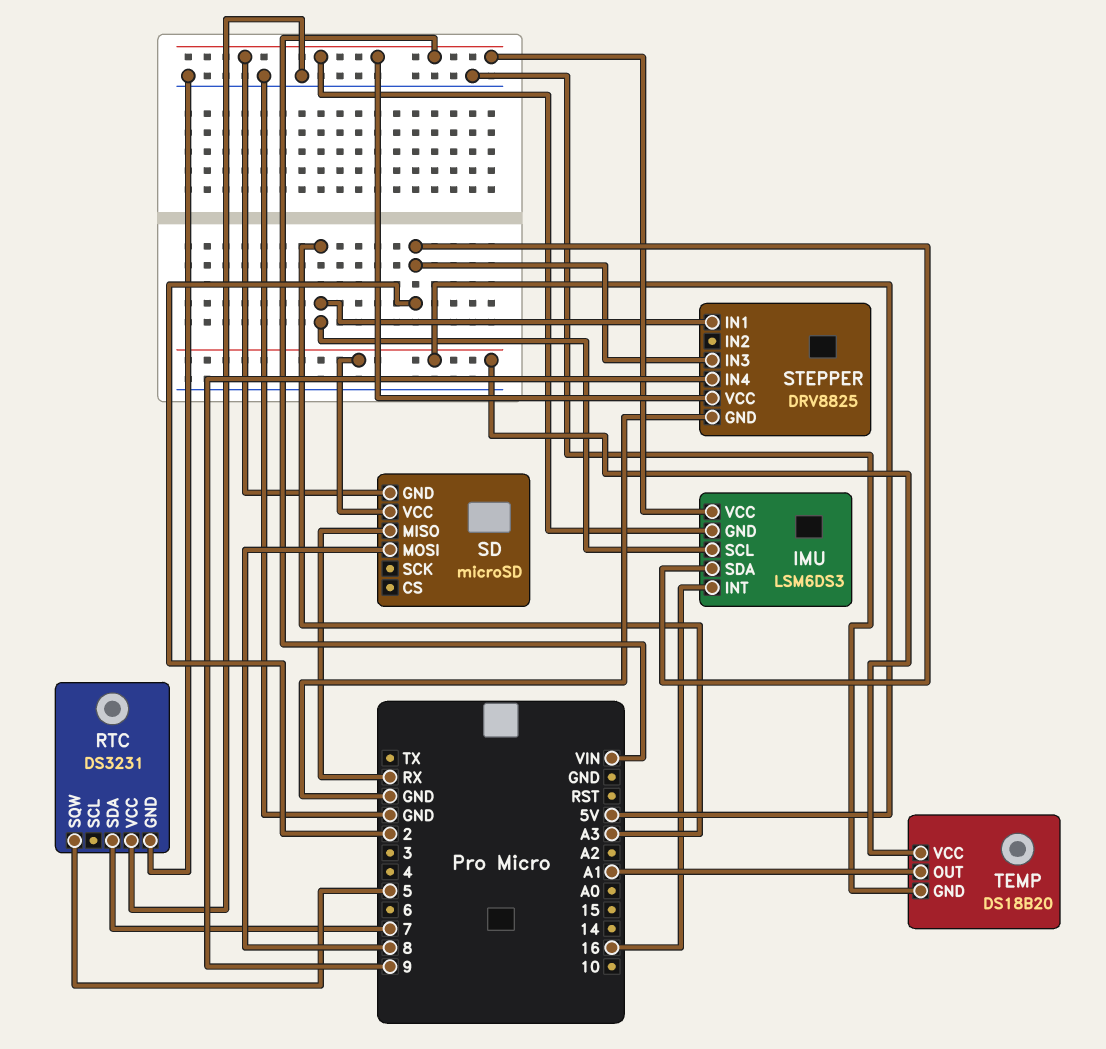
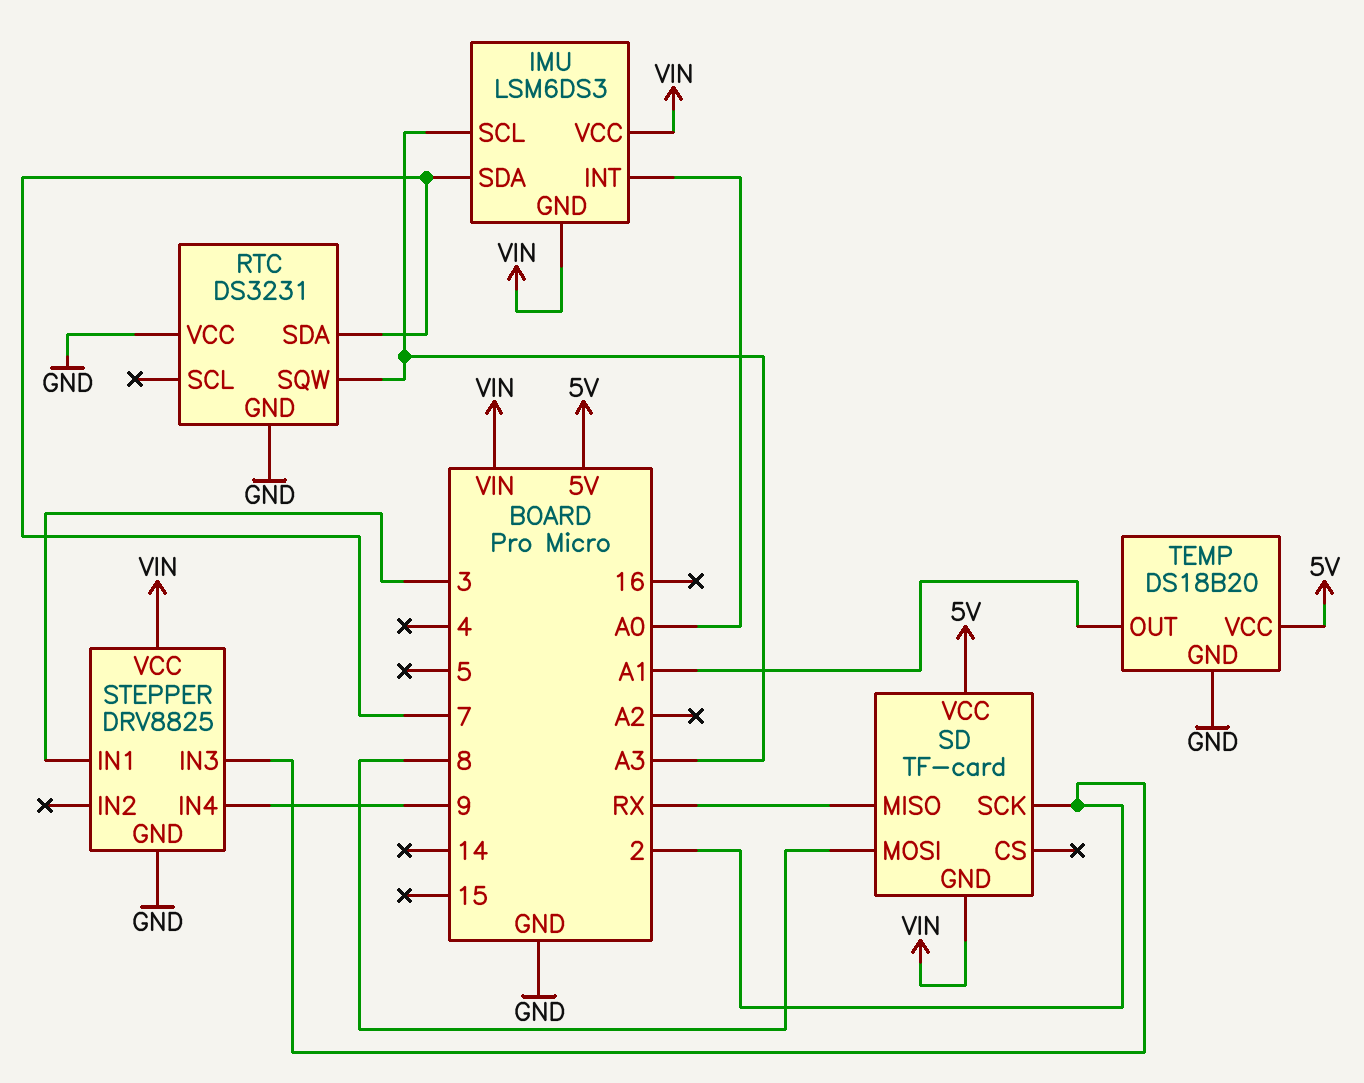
IMU pin INT: 16 -> A0
IMU pin SDA: 2 -> 7
RTC pin SQW: 5 -> A3
SD: microSD -> TF-card
SD pin SCK: none -> 2
STEPPER pin IN1: A3 -> 3

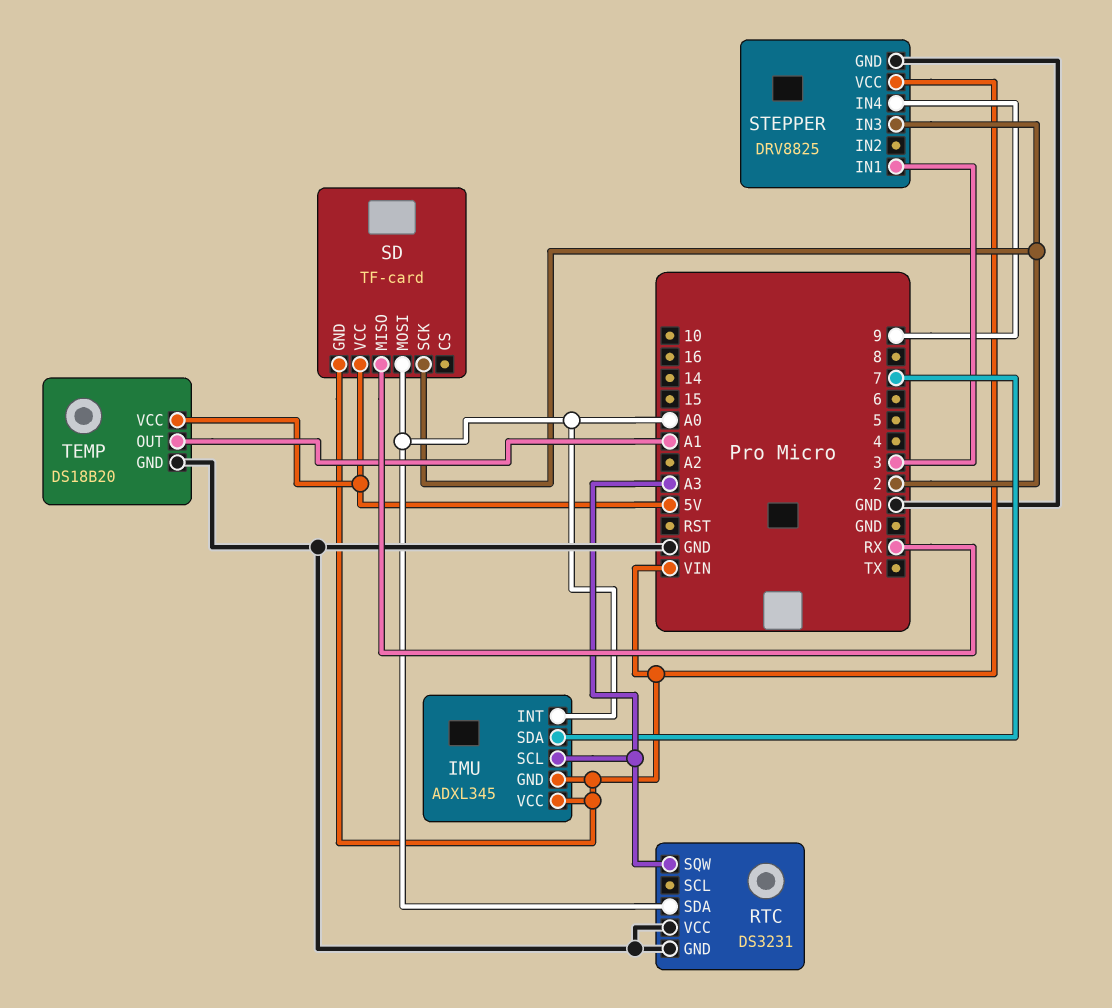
IMU: LSM6DS3 -> ADXL345
RTC pin SDA: 7 -> A0
SD pin MOSI: 8 -> A0

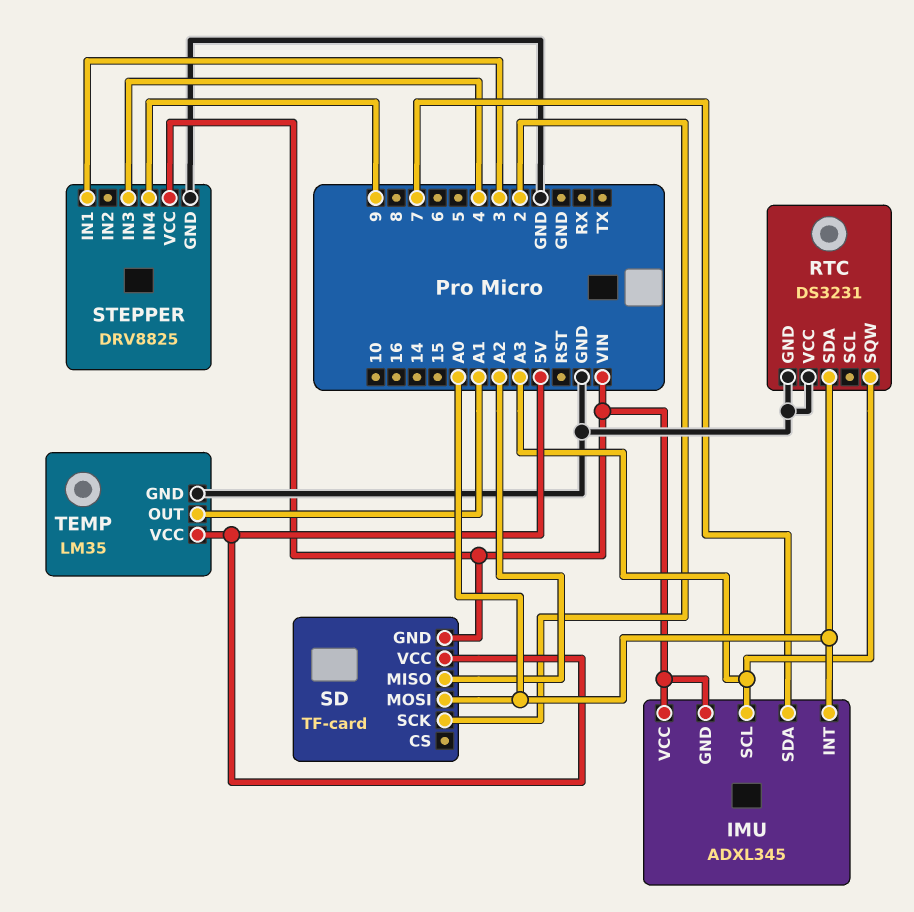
SD pin MISO: RX -> A2
STEPPER pin IN3: 2 -> 4
TEMP: DS18B20 -> LM35

